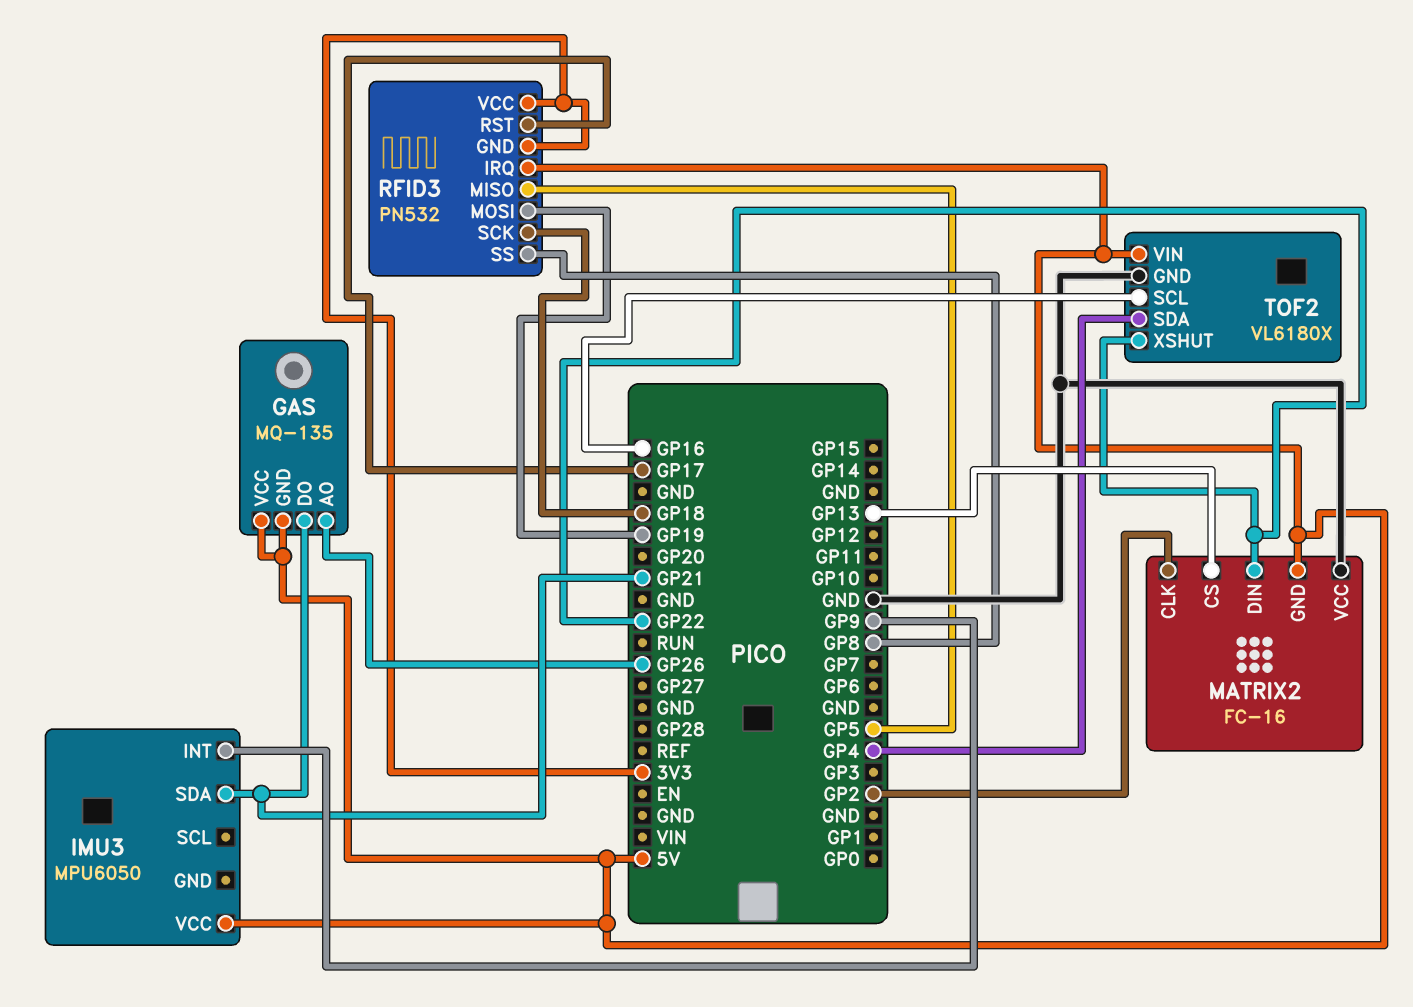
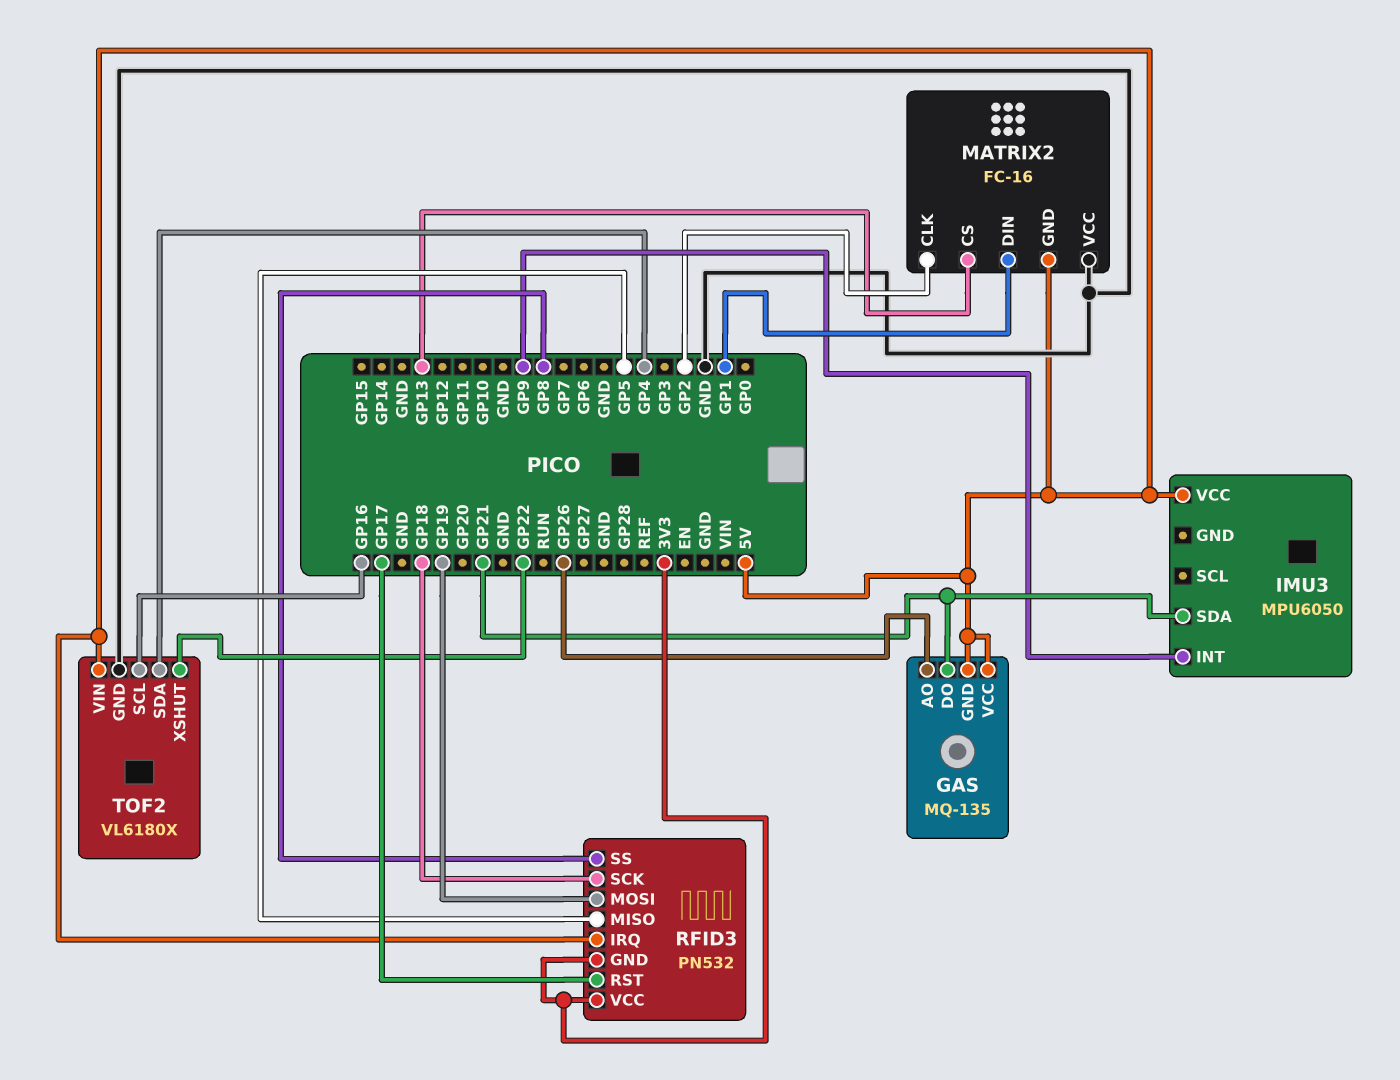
MATRIX2 pin DIN: GP22 -> GP1

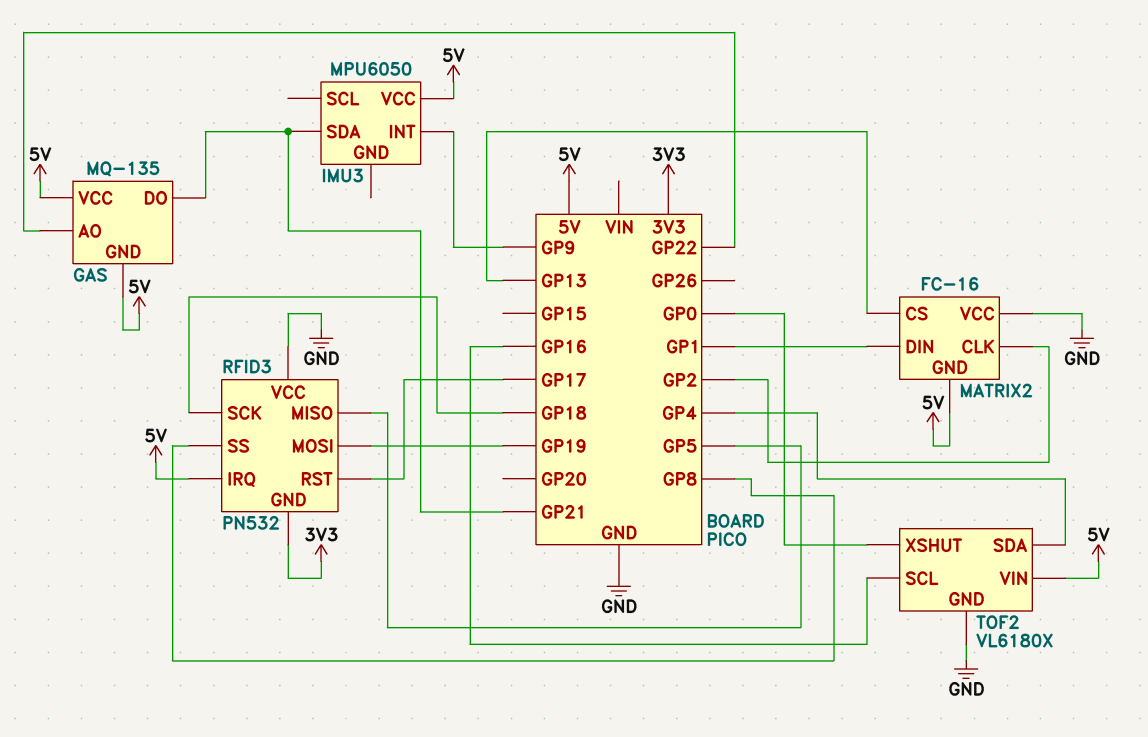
GAS pin AO: GP26 -> GP22
RFID3 pin VCC: 3V3 -> GND
TOF2 pin XSHUT: GP22 -> GP0

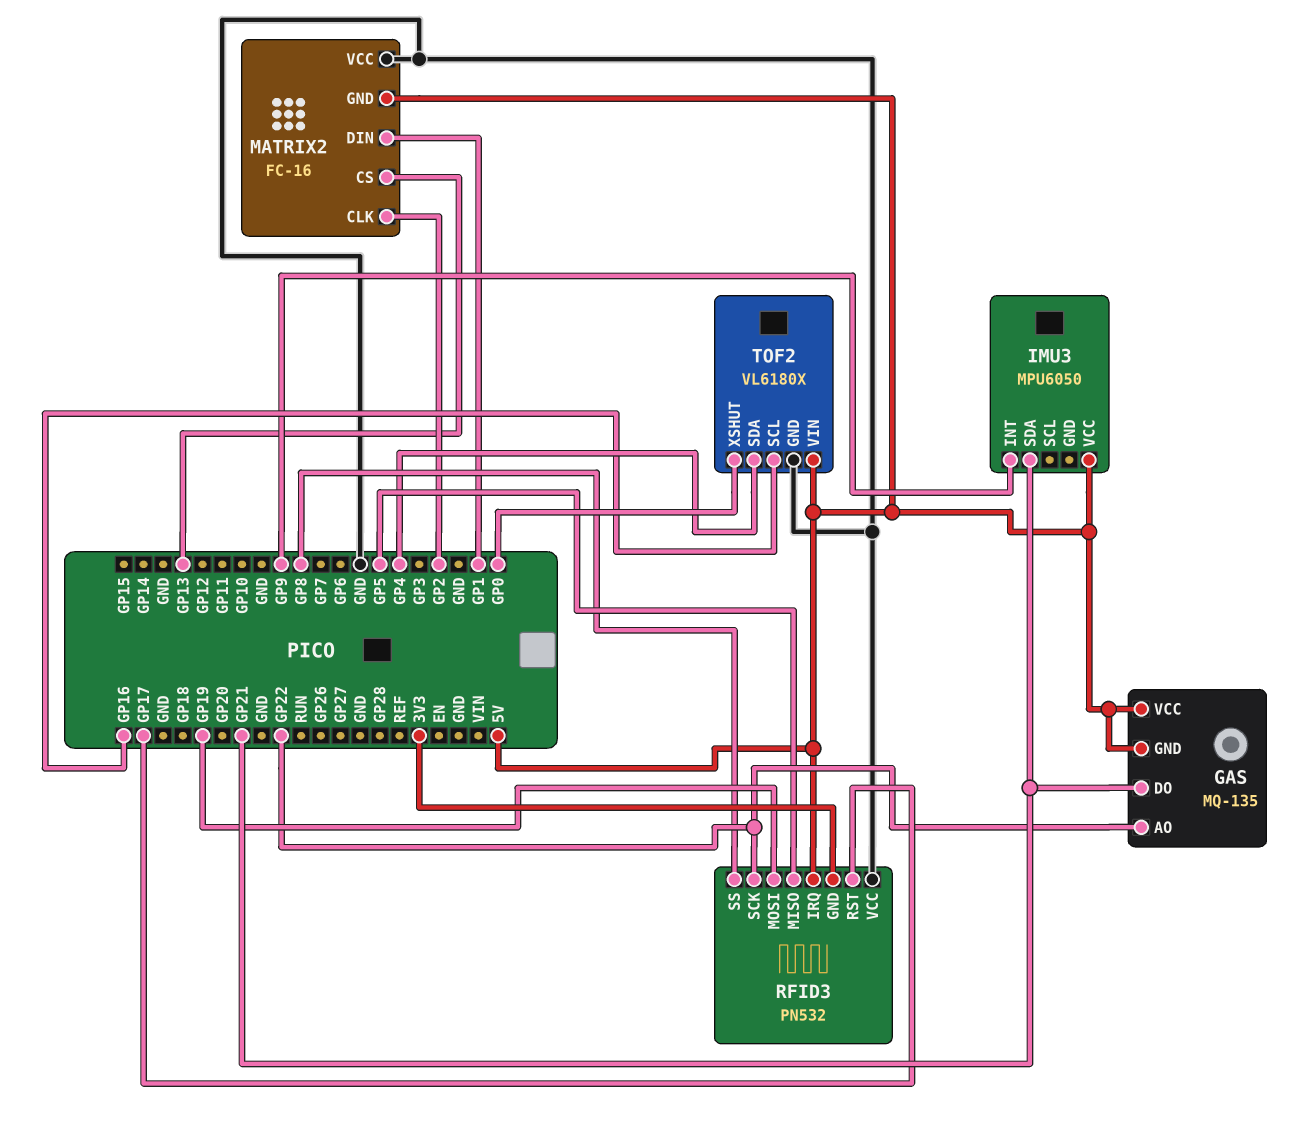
RFID3 pin SCK: GP18 -> GP22

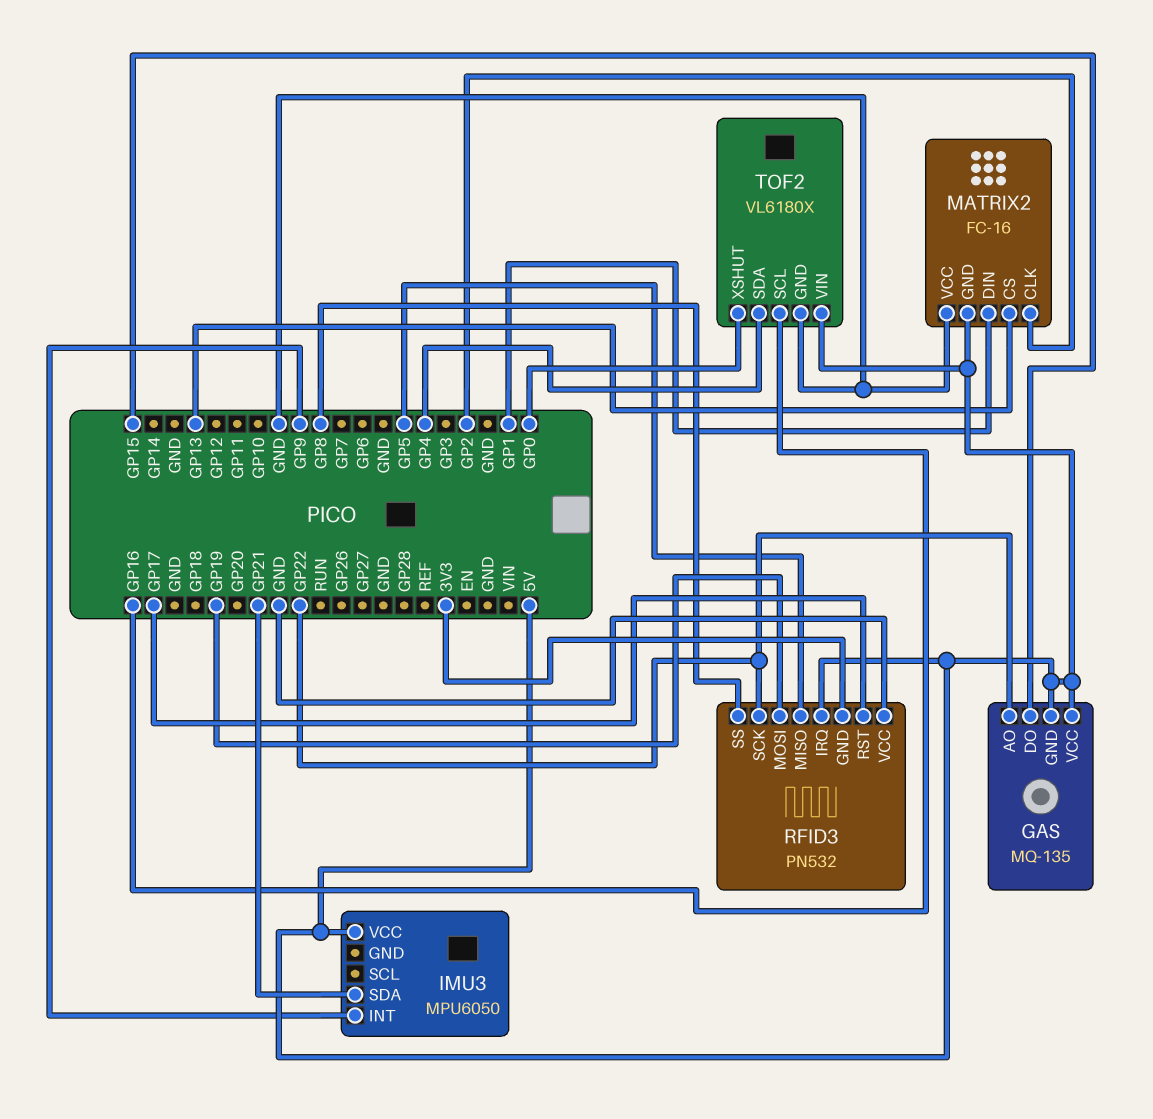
GAS pin DO: GP21 -> GP15

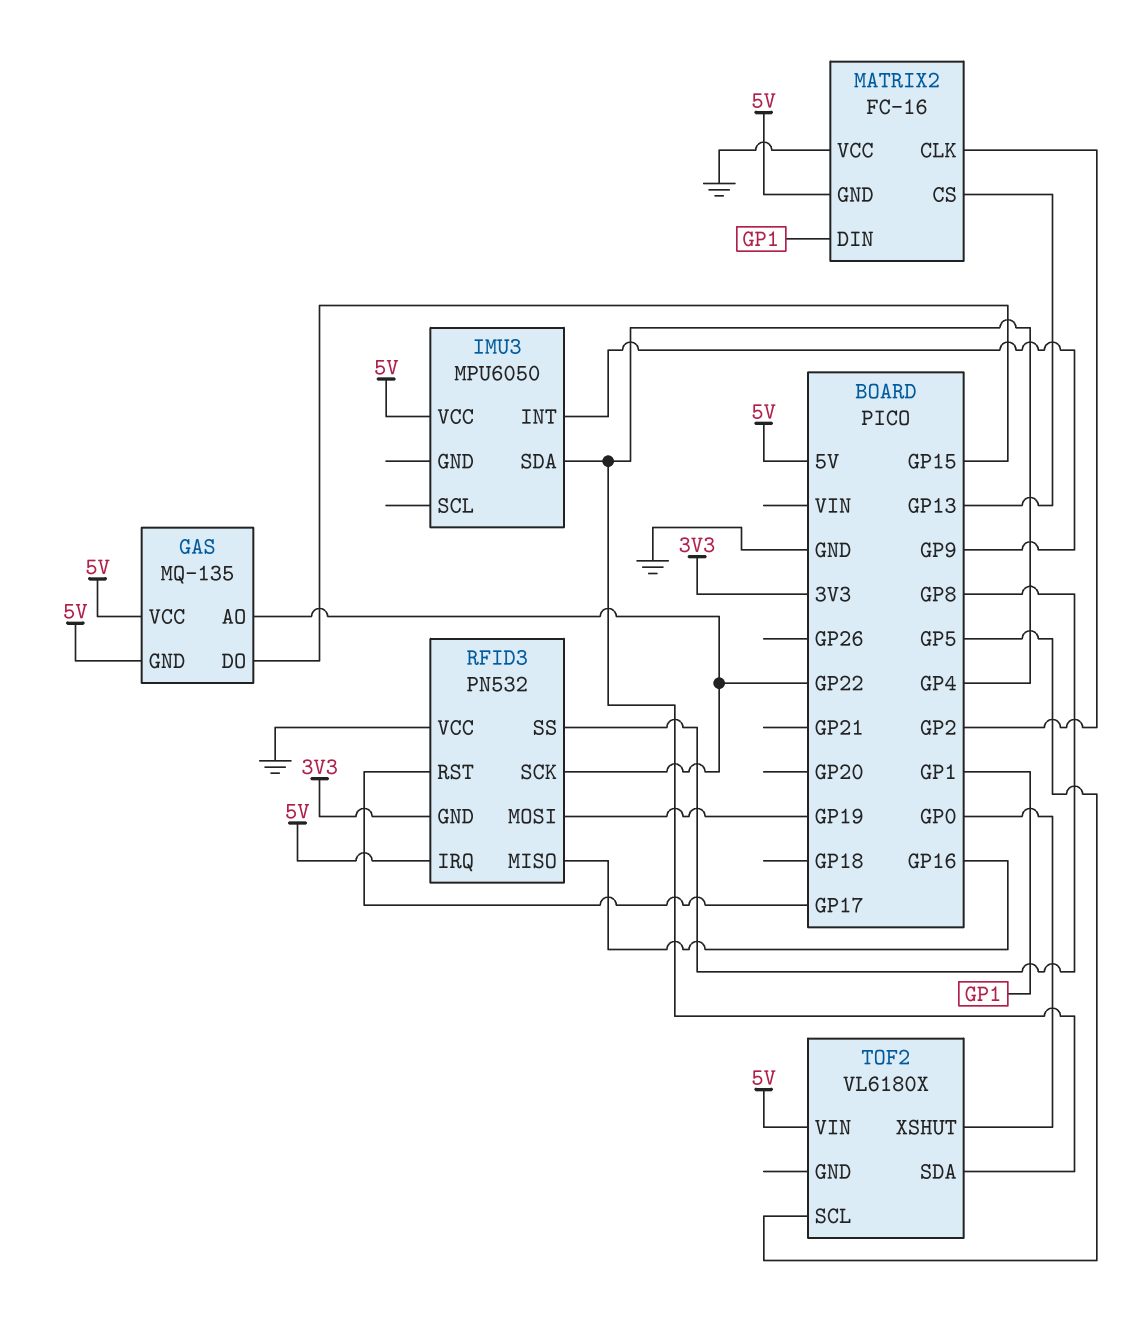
IMU3 pin SDA: GP21 -> GP4
RFID3 pin MISO: GP5 -> GP16
TOF2 pin GND: GND -> none
TOF2 pin SCL: GP16 -> GP5

